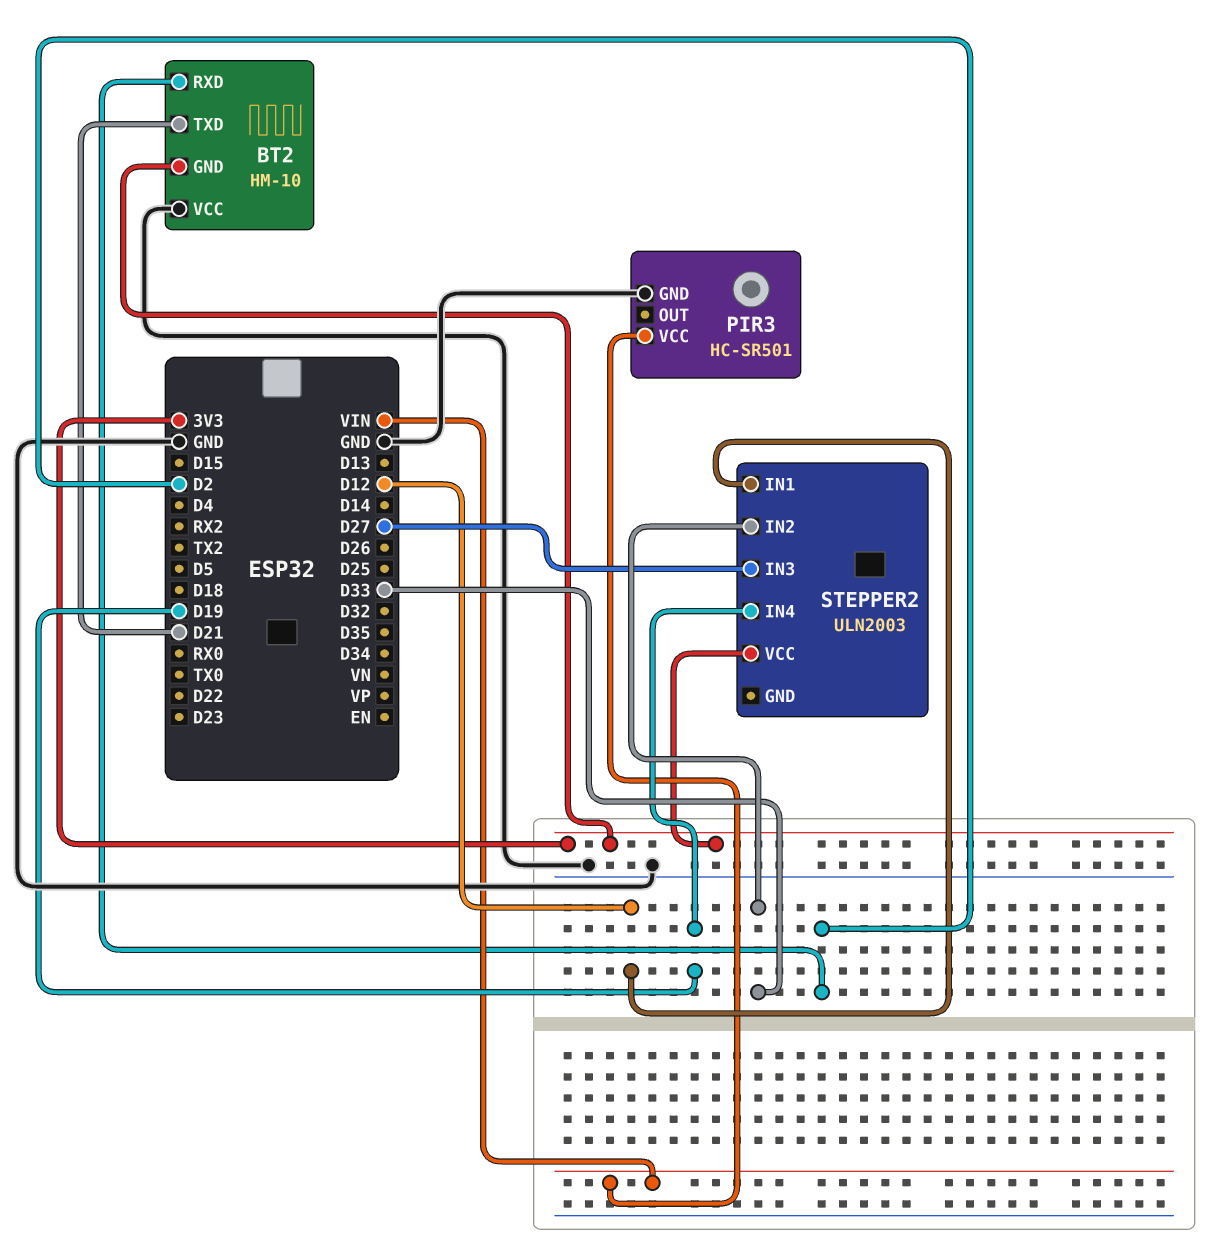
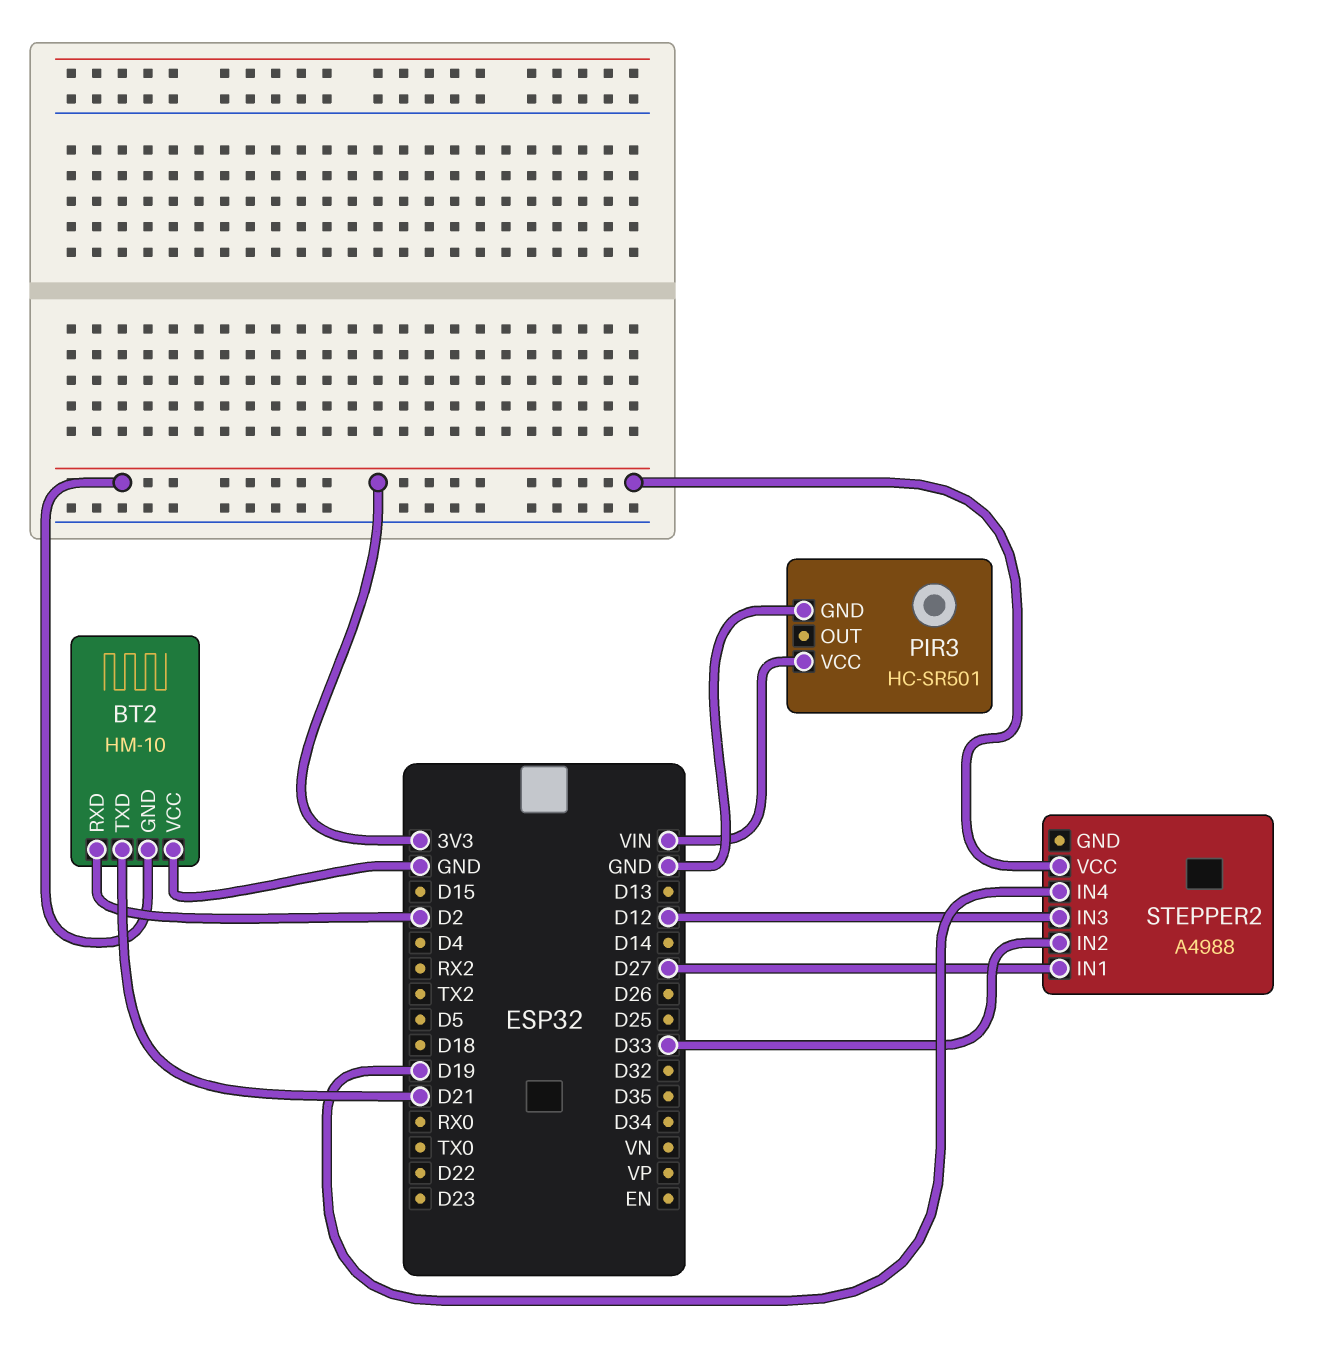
STEPPER2: ULN2003 -> A4988
STEPPER2 pin IN1: D12 -> D27
STEPPER2 pin IN3: D27 -> D12

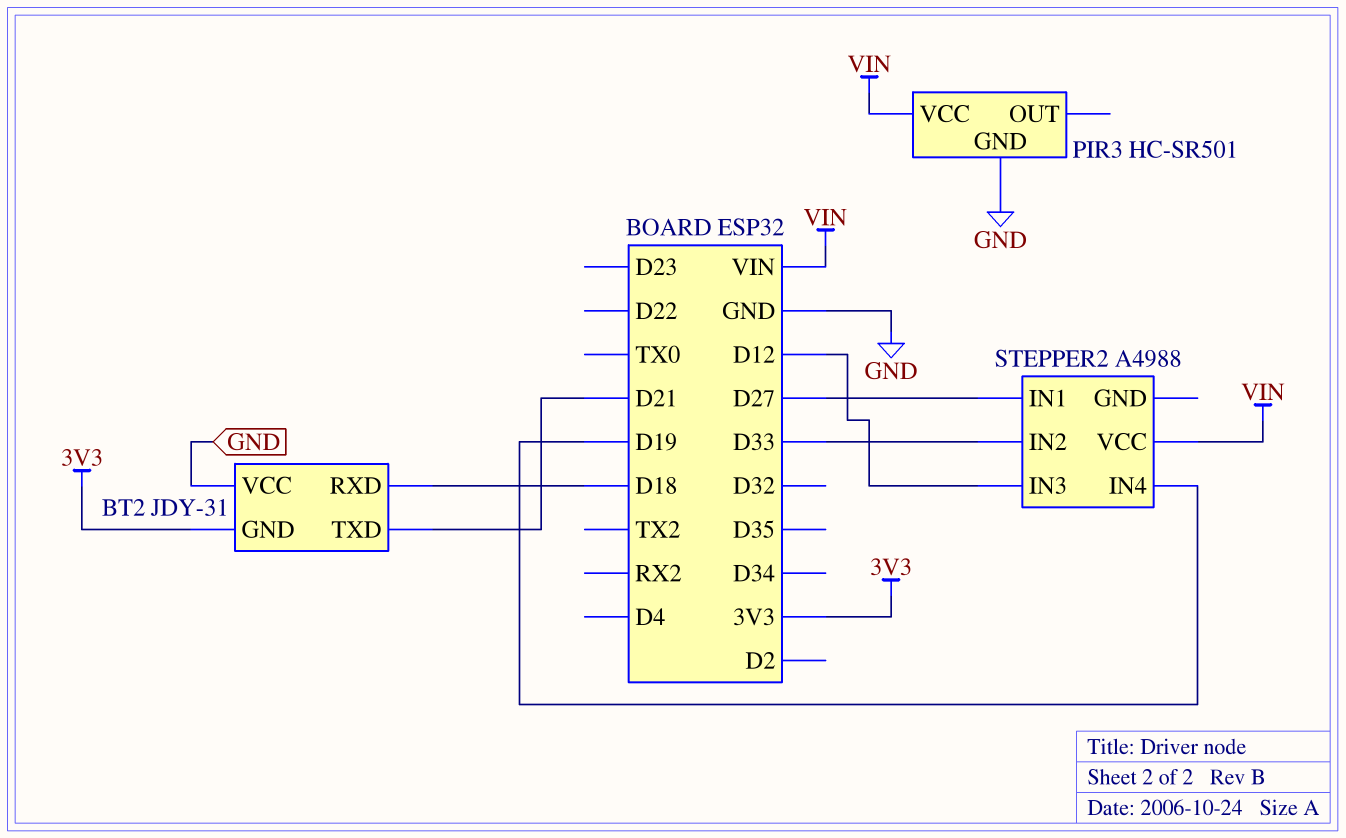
BT2: HM-10 -> JDY-31
BT2 pin RXD: D2 -> D18
STEPPER2 pin VCC: 3V3 -> VIN

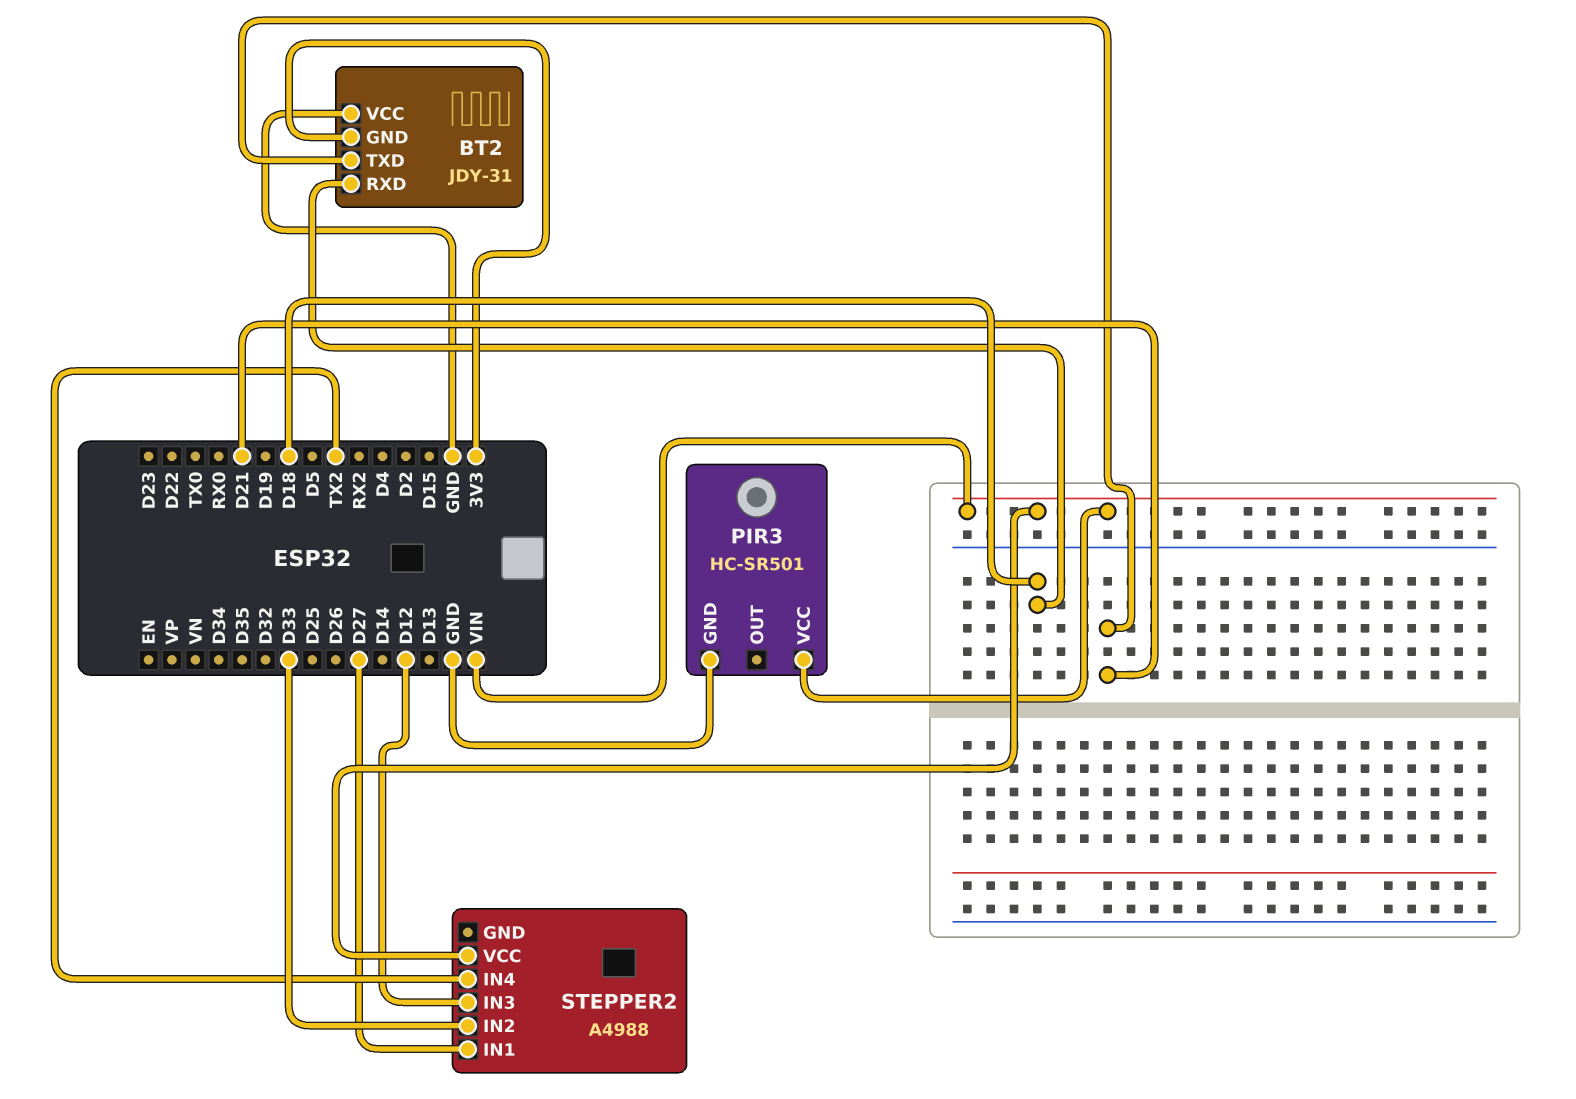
STEPPER2 pin IN4: D19 -> TX2

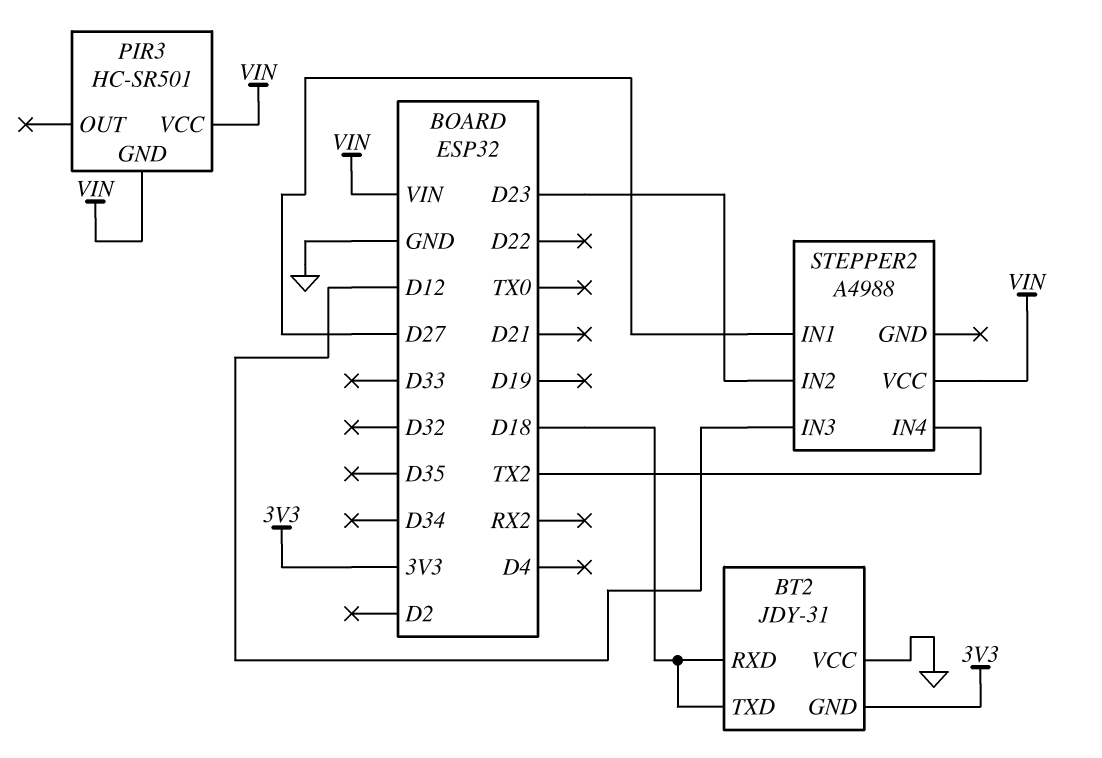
BT2 pin TXD: D21 -> D18
PIR3 pin GND: GND -> VIN
STEPPER2 pin IN2: D33 -> D23

